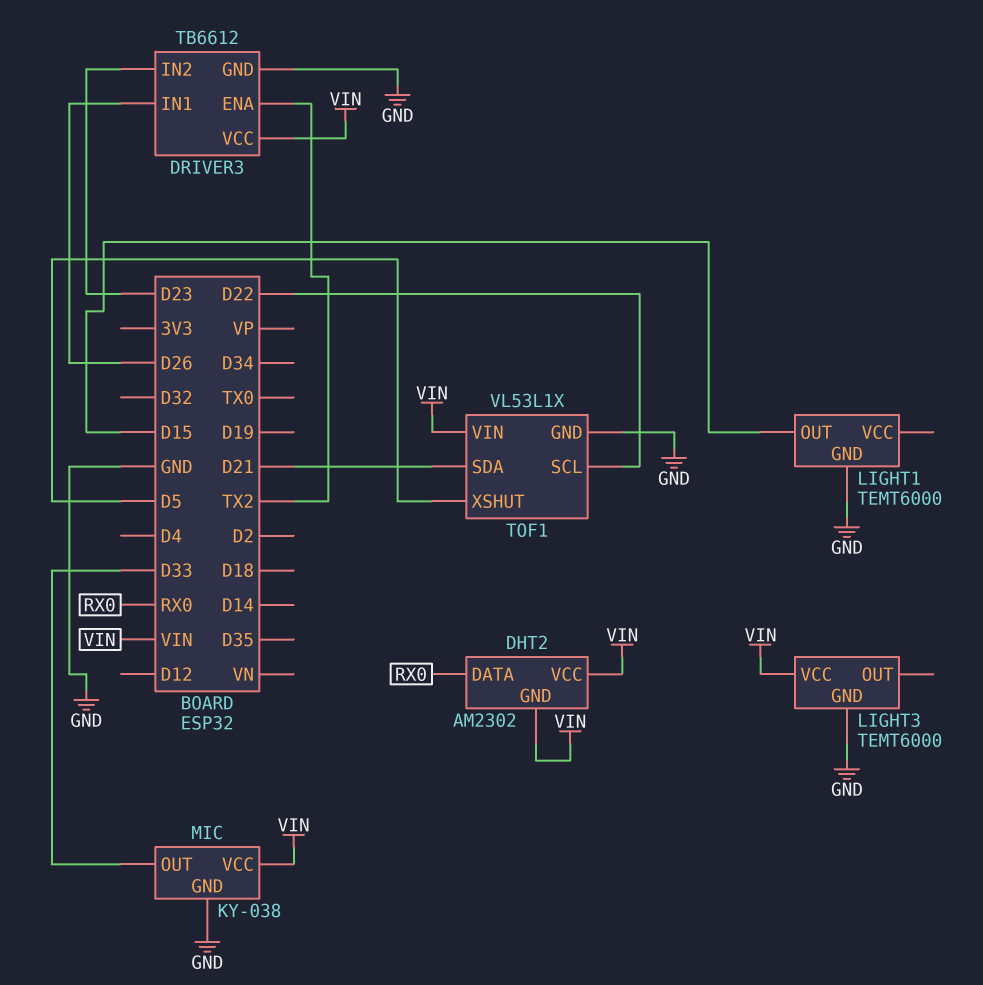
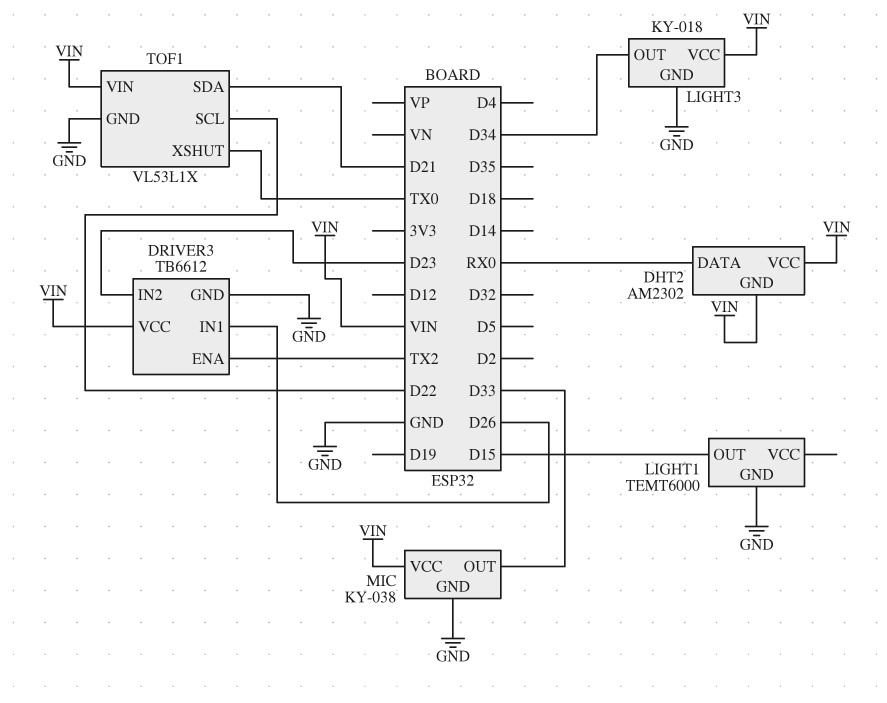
LIGHT3: TEMT6000 -> KY-018
LIGHT3 pin OUT: none -> D34
TOF1 pin XSHUT: D5 -> TX0

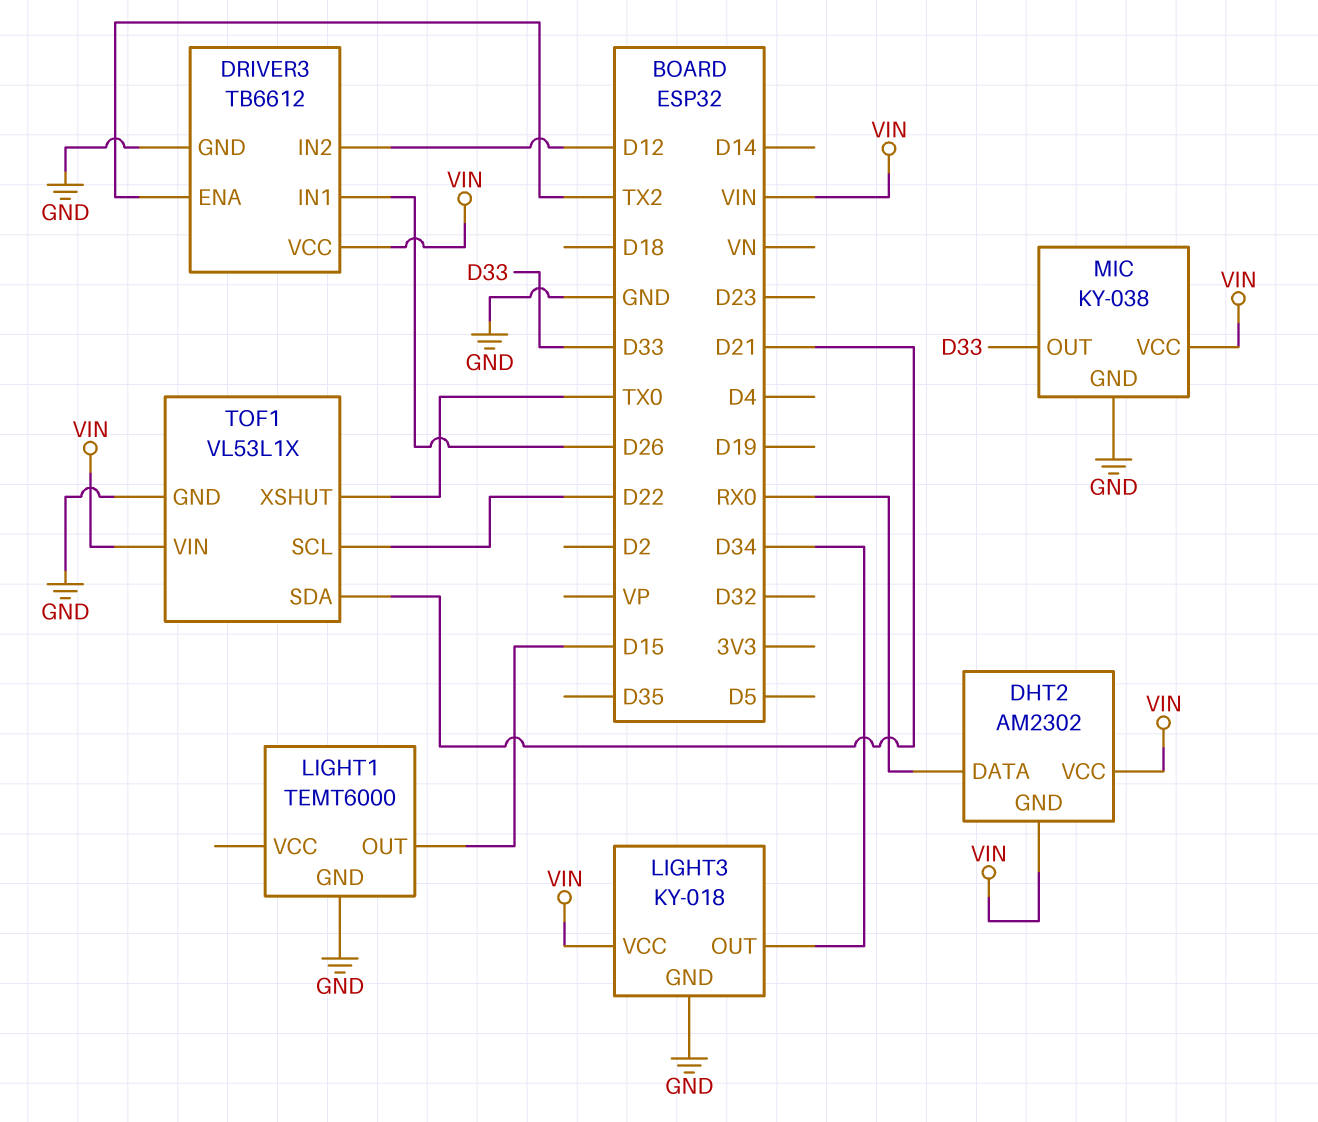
DRIVER3 pin IN2: D23 -> D12

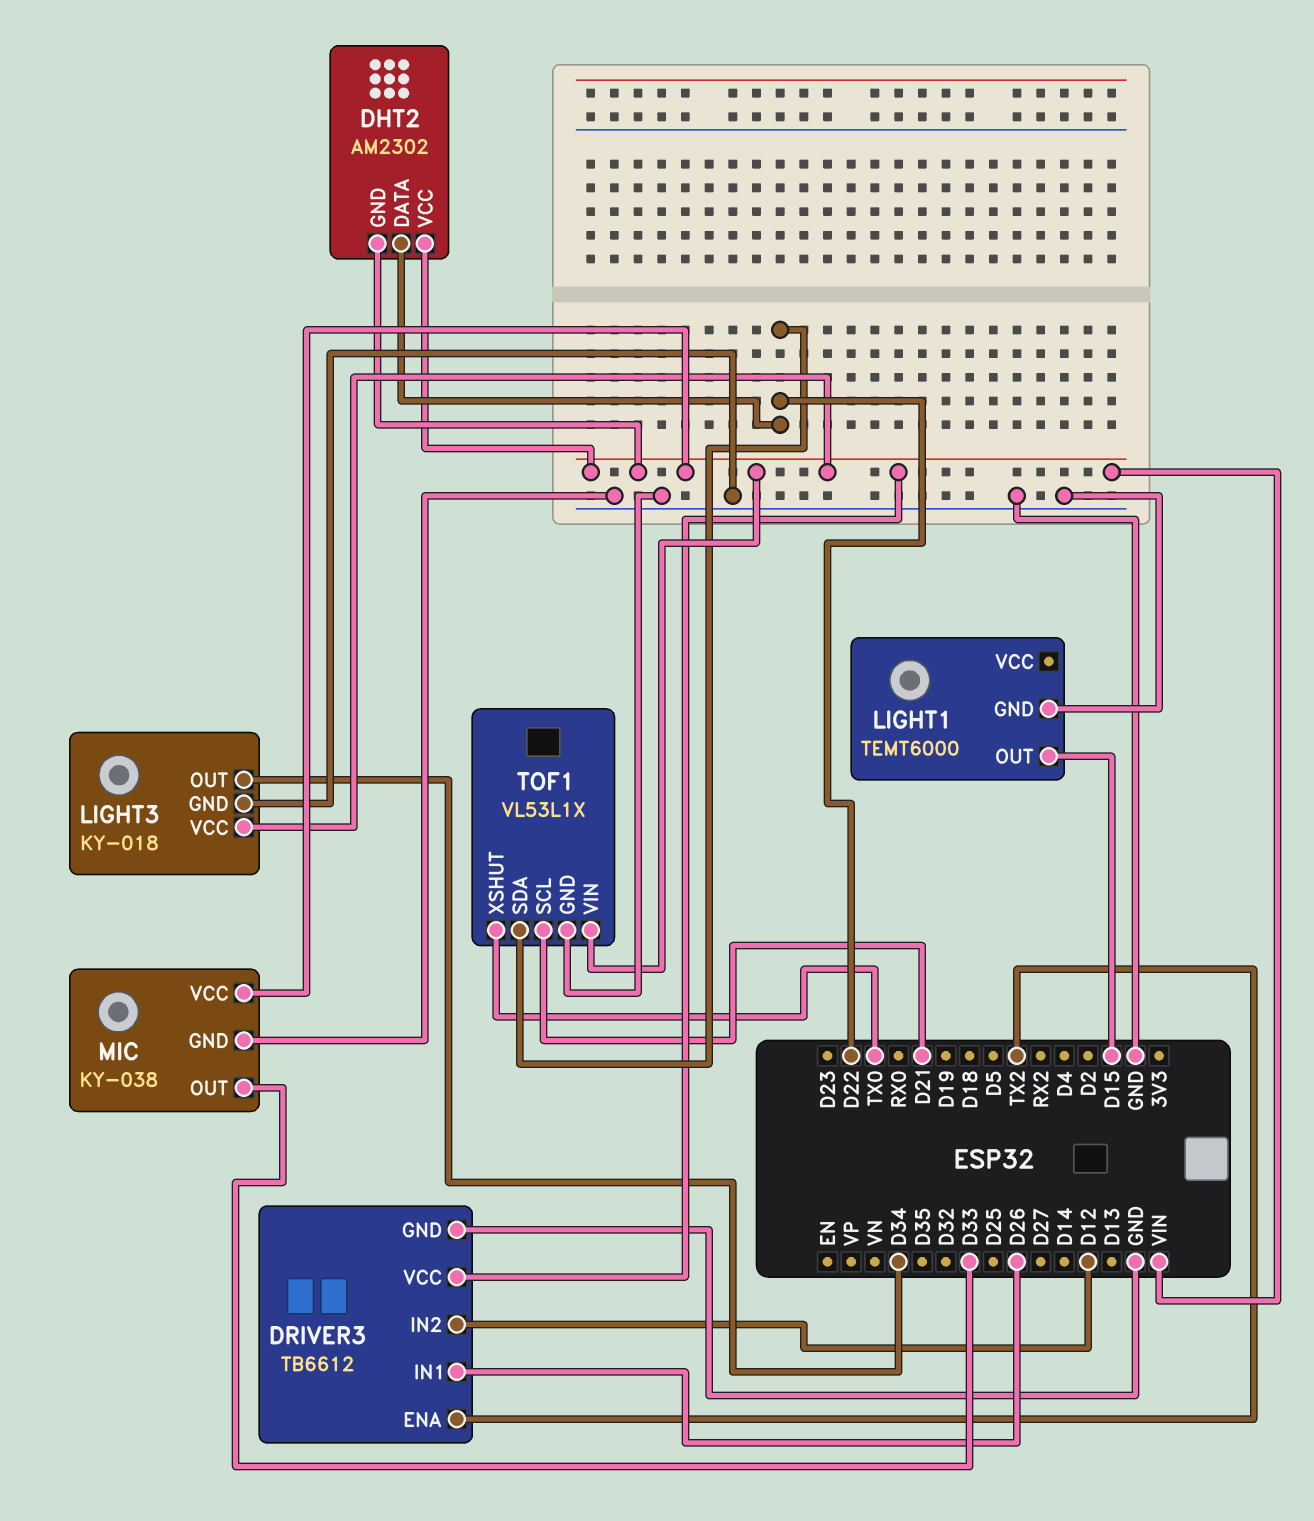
DHT2 pin DATA: RX0 -> D22
TOF1 pin SCL: D22 -> D21
TOF1 pin SDA: D21 -> D22

